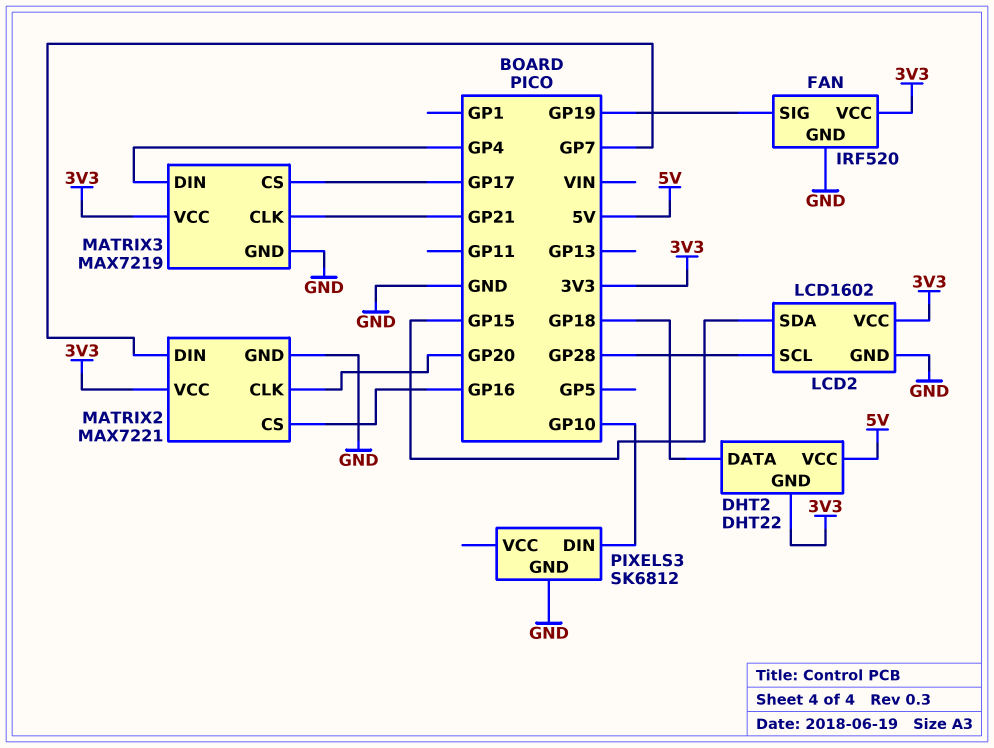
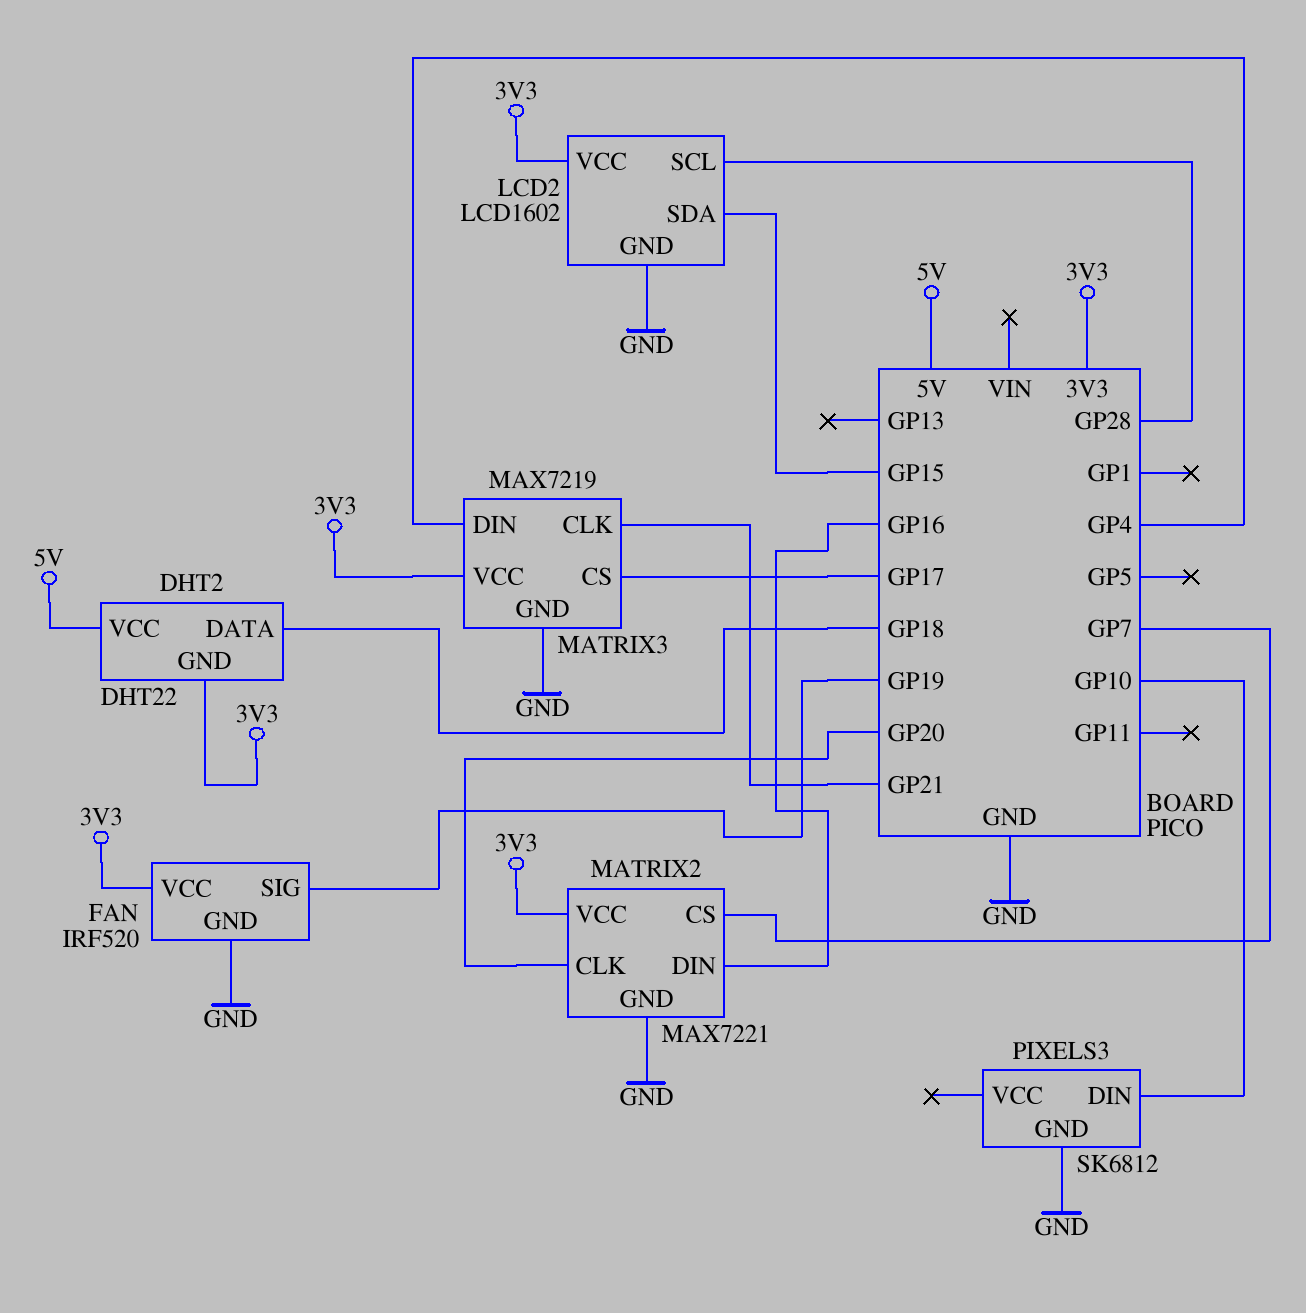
MATRIX2 pin CS: GP16 -> GP7
MATRIX2 pin DIN: GP7 -> GP16

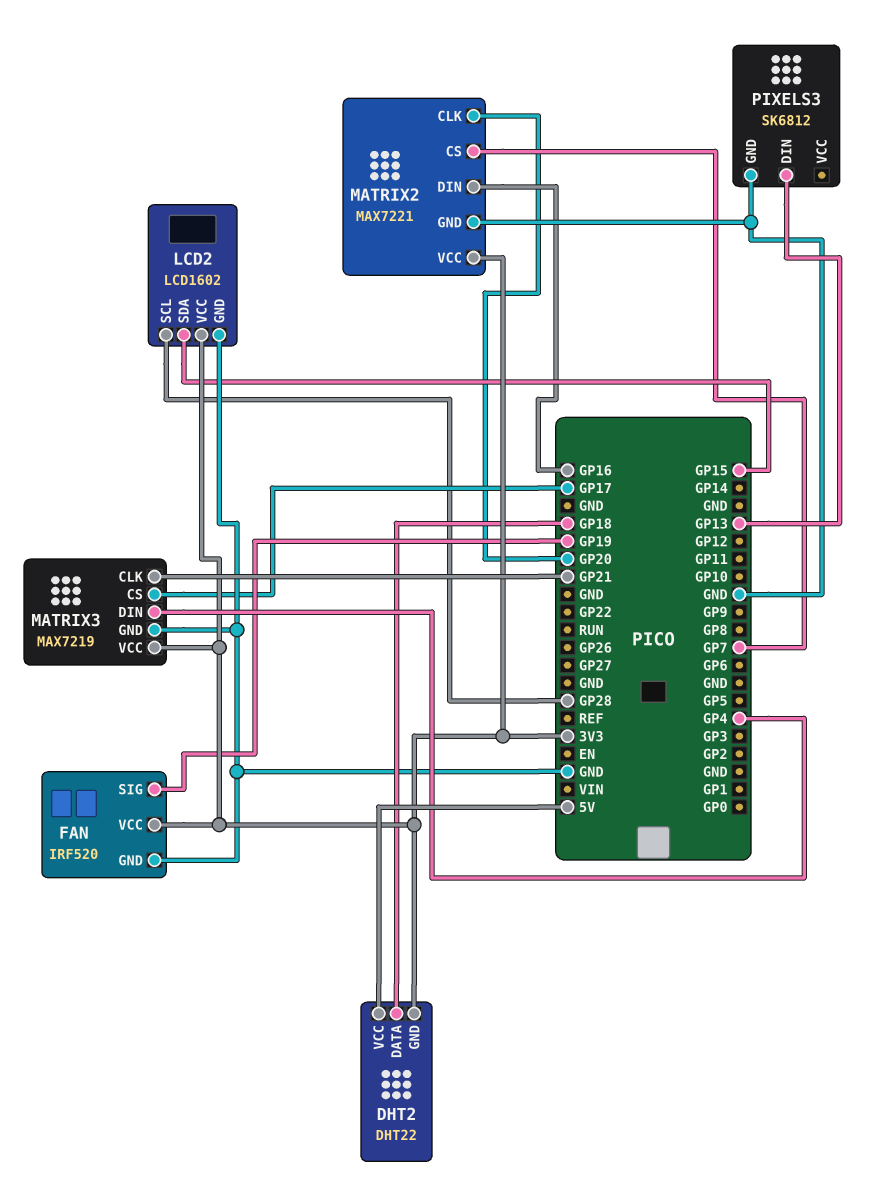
PIXELS3 pin DIN: GP10 -> GP13

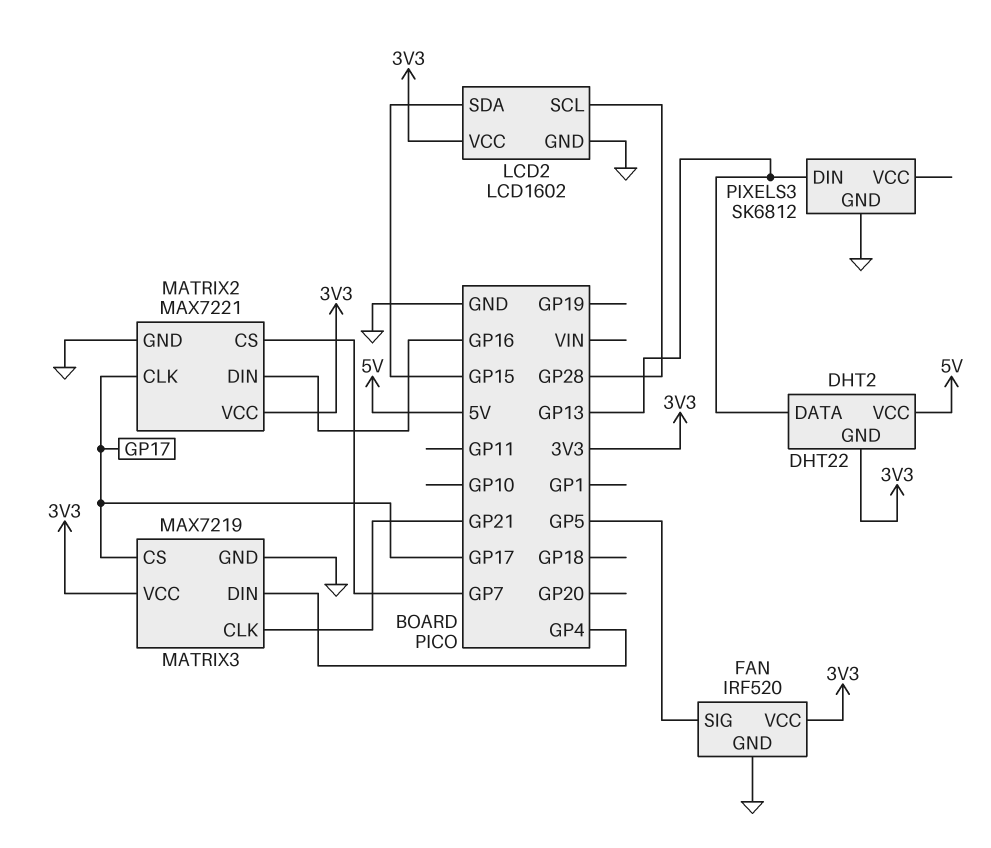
DHT2 pin DATA: GP18 -> GP13
FAN pin SIG: GP19 -> GP5
MATRIX2 pin CLK: GP20 -> GP17

